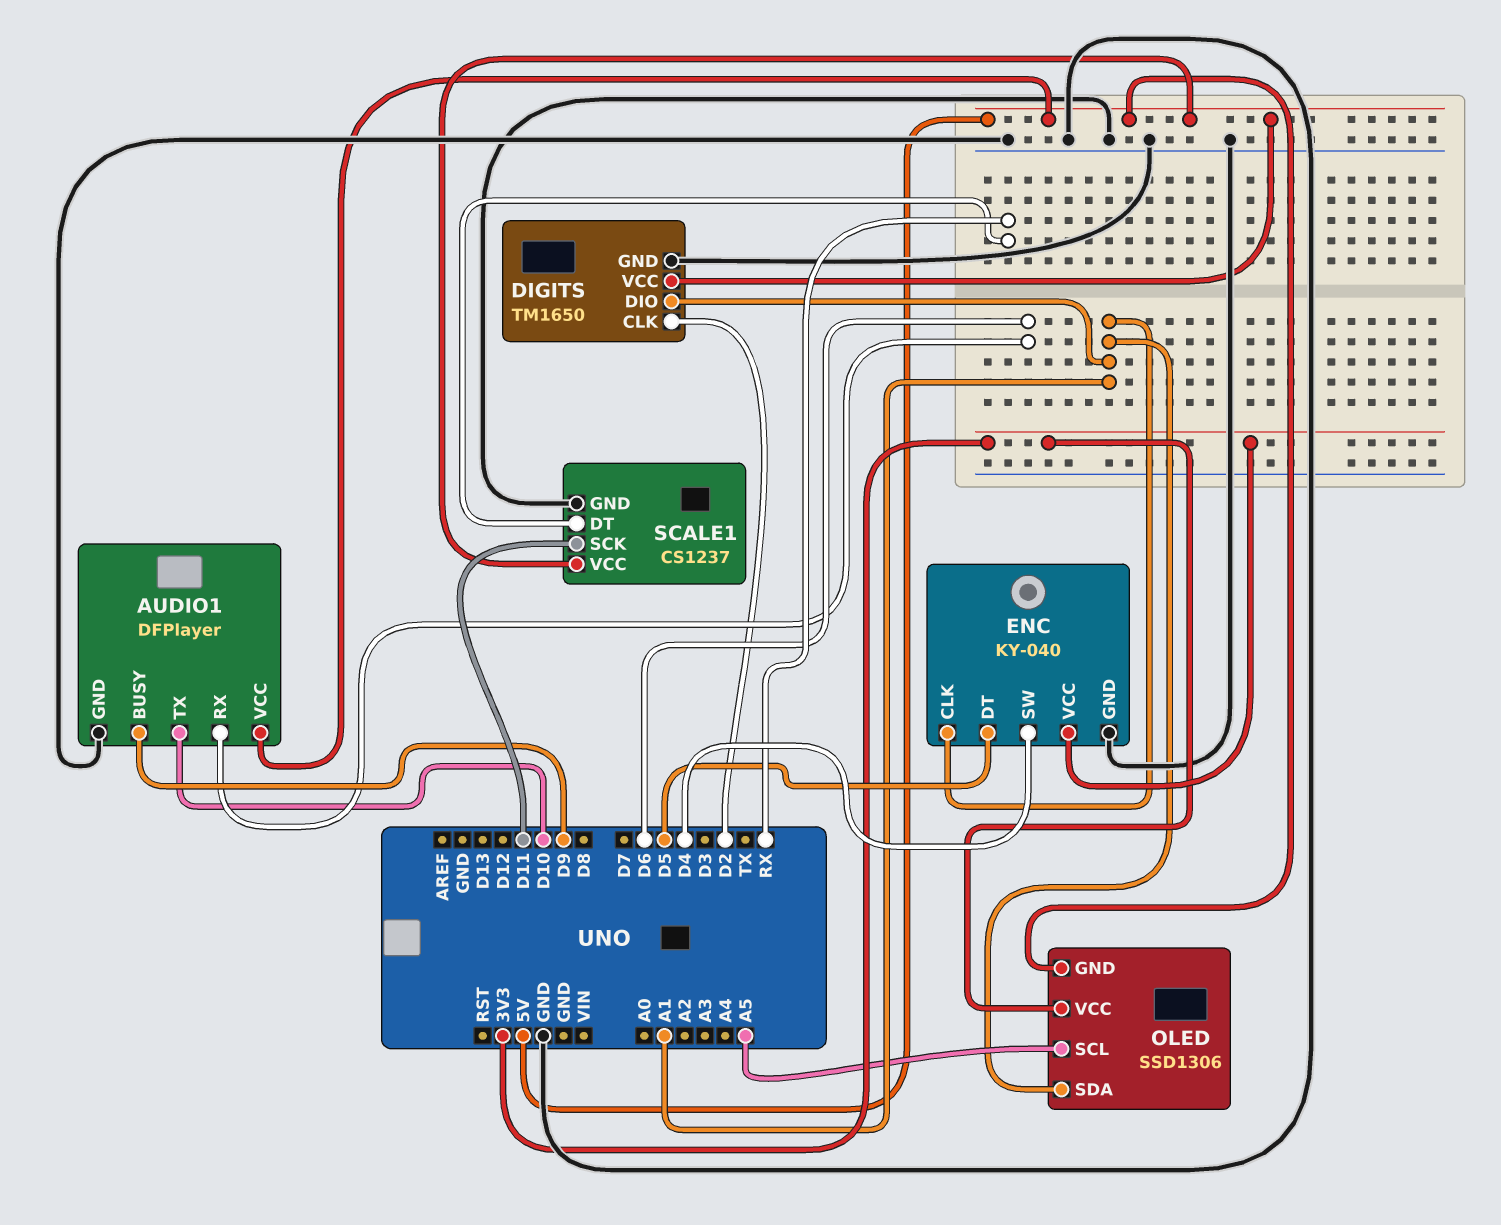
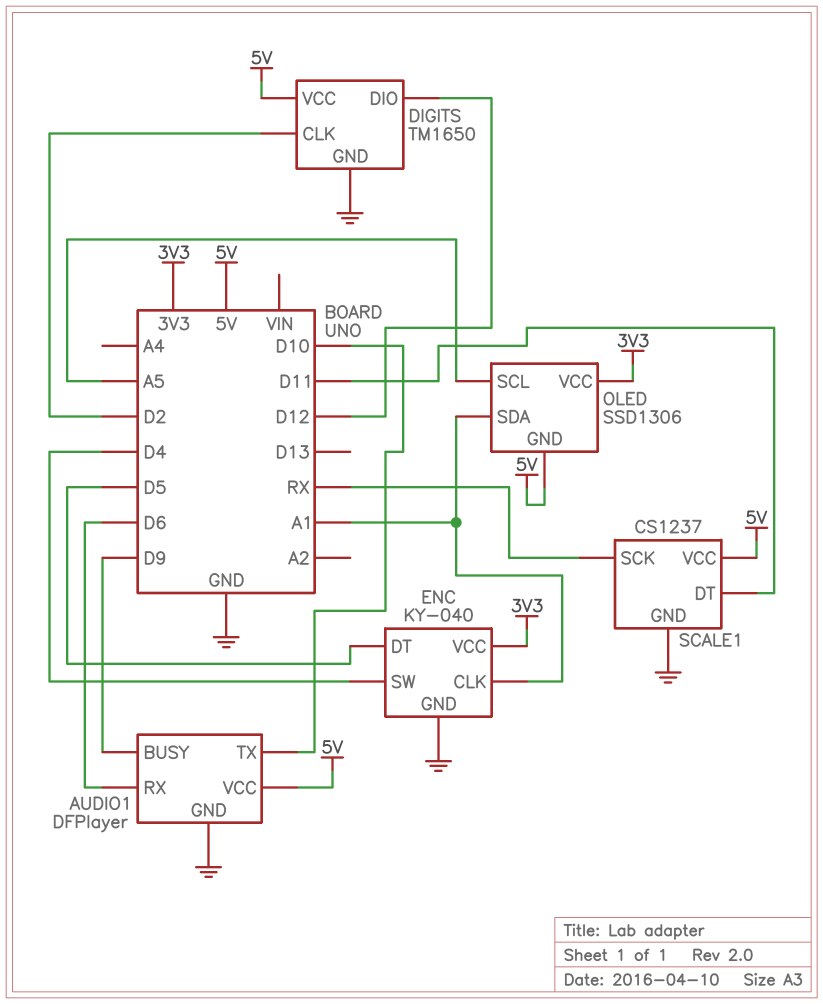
DIGITS pin DIO: A1 -> D12
SCALE1 pin DT: RX -> D11
SCALE1 pin SCK: D11 -> RX

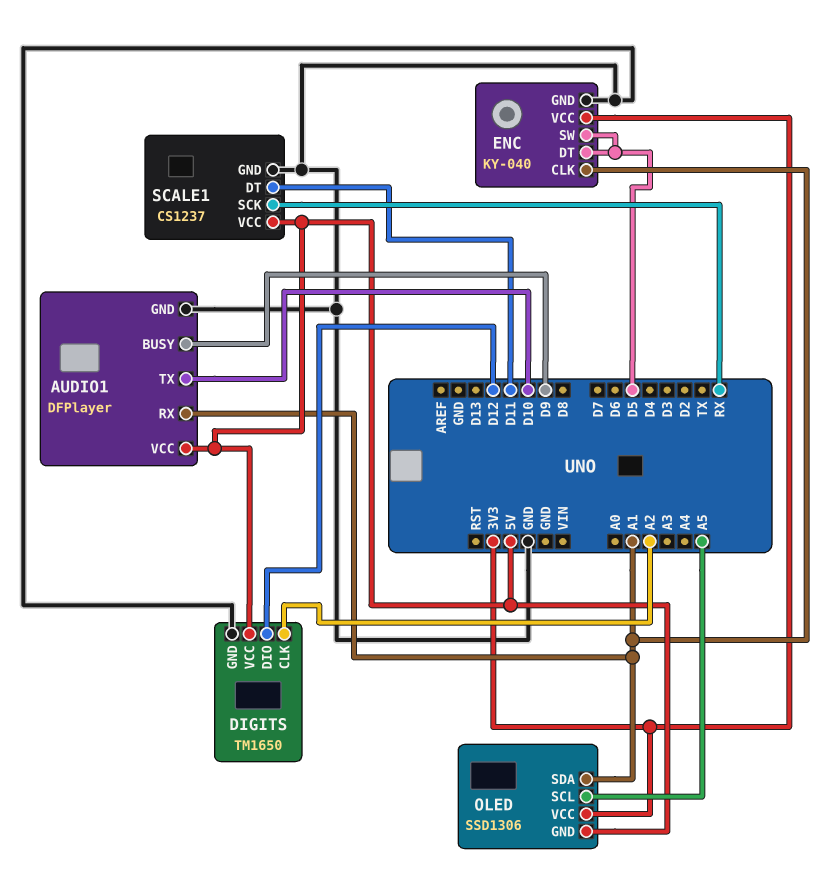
AUDIO1 pin RX: D6 -> A1
DIGITS pin CLK: D2 -> A2
ENC pin SW: D4 -> D5

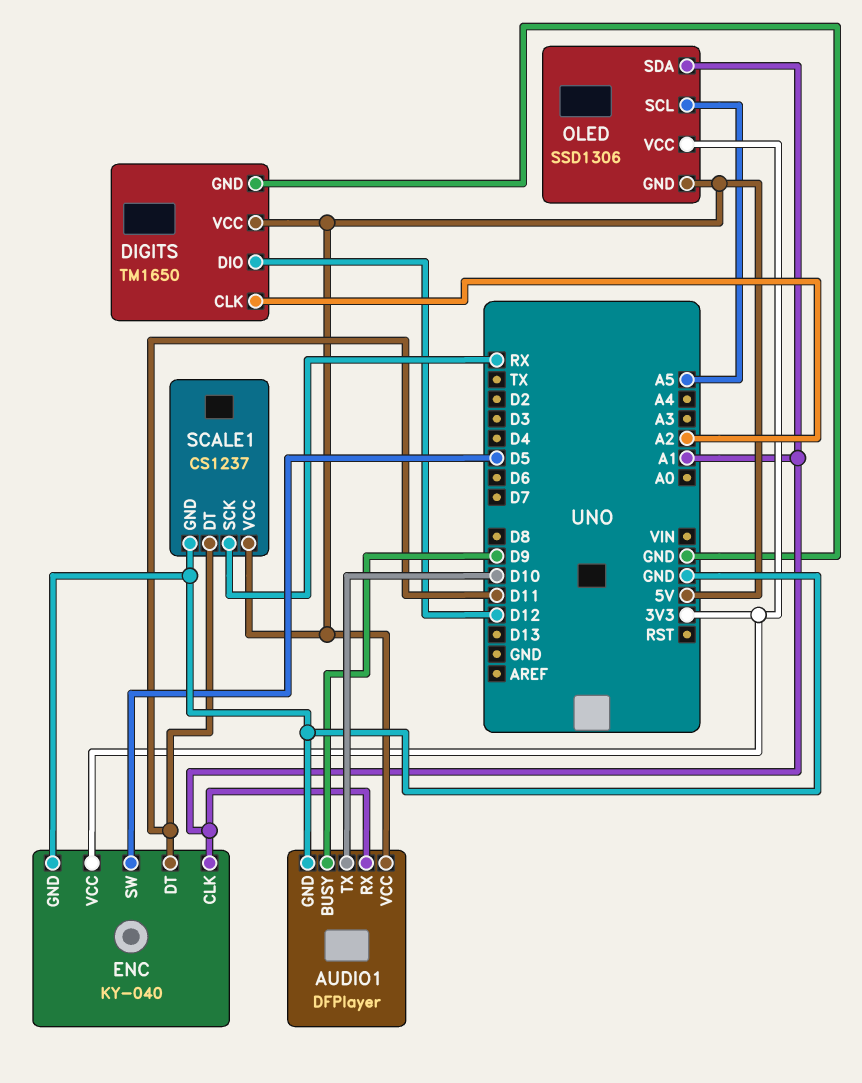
ENC pin DT: D5 -> D11

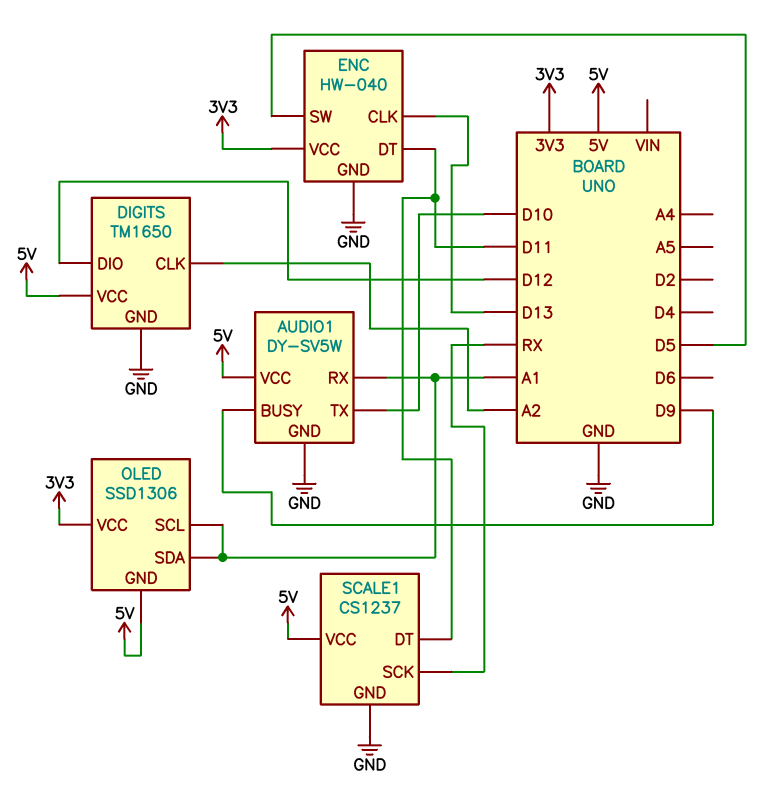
AUDIO1: DFPlayer -> DY-SV5W
ENC: KY-040 -> HW-040
ENC pin CLK: A1 -> D13
OLED pin SCL: A5 -> A1

